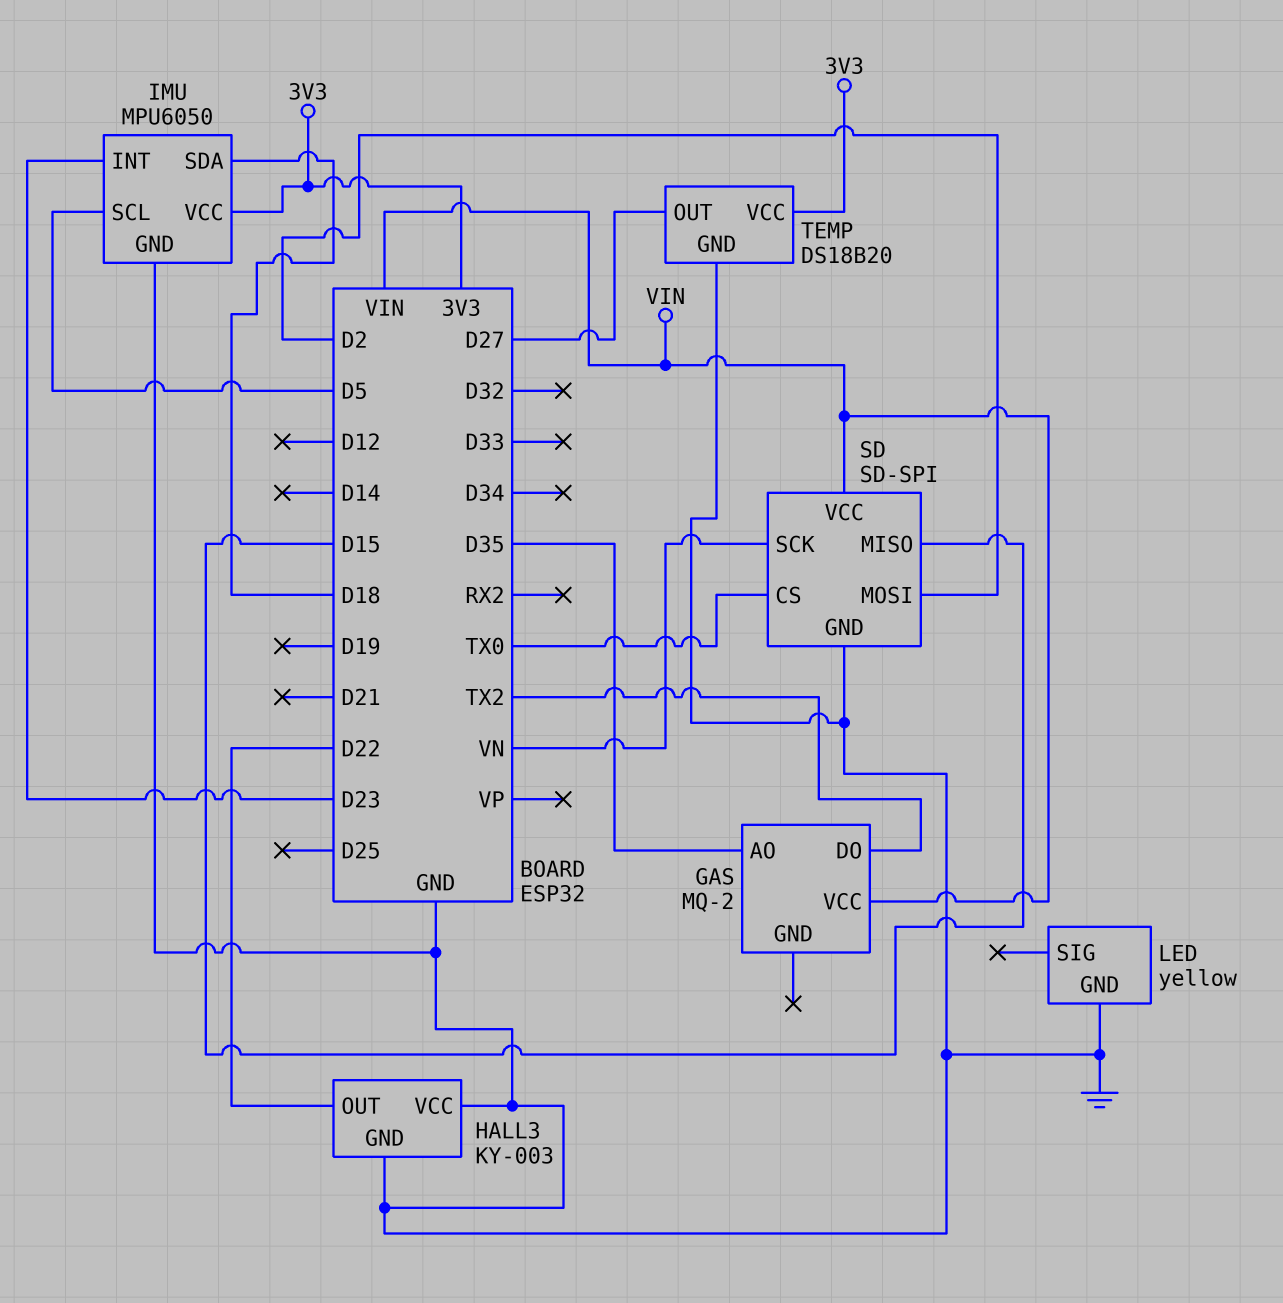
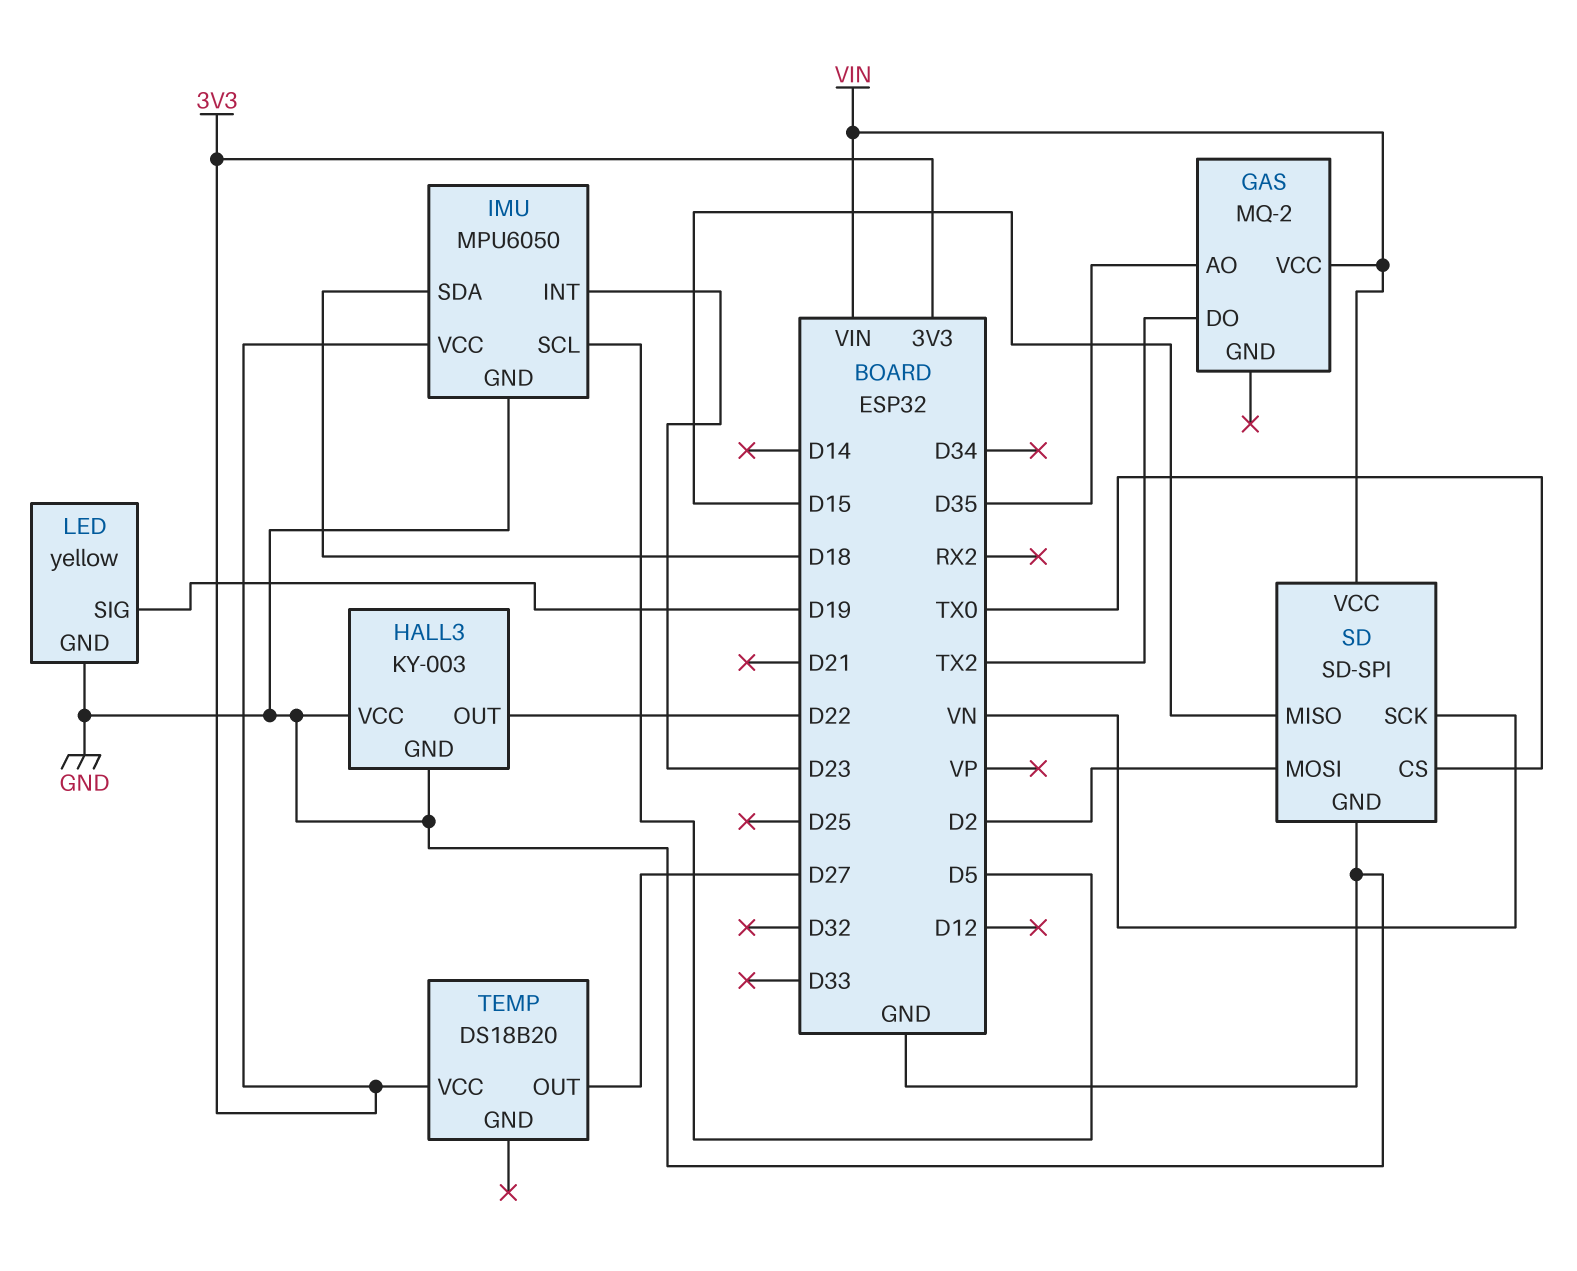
LED pin SIG: none -> D19
TEMP pin GND: GND -> none

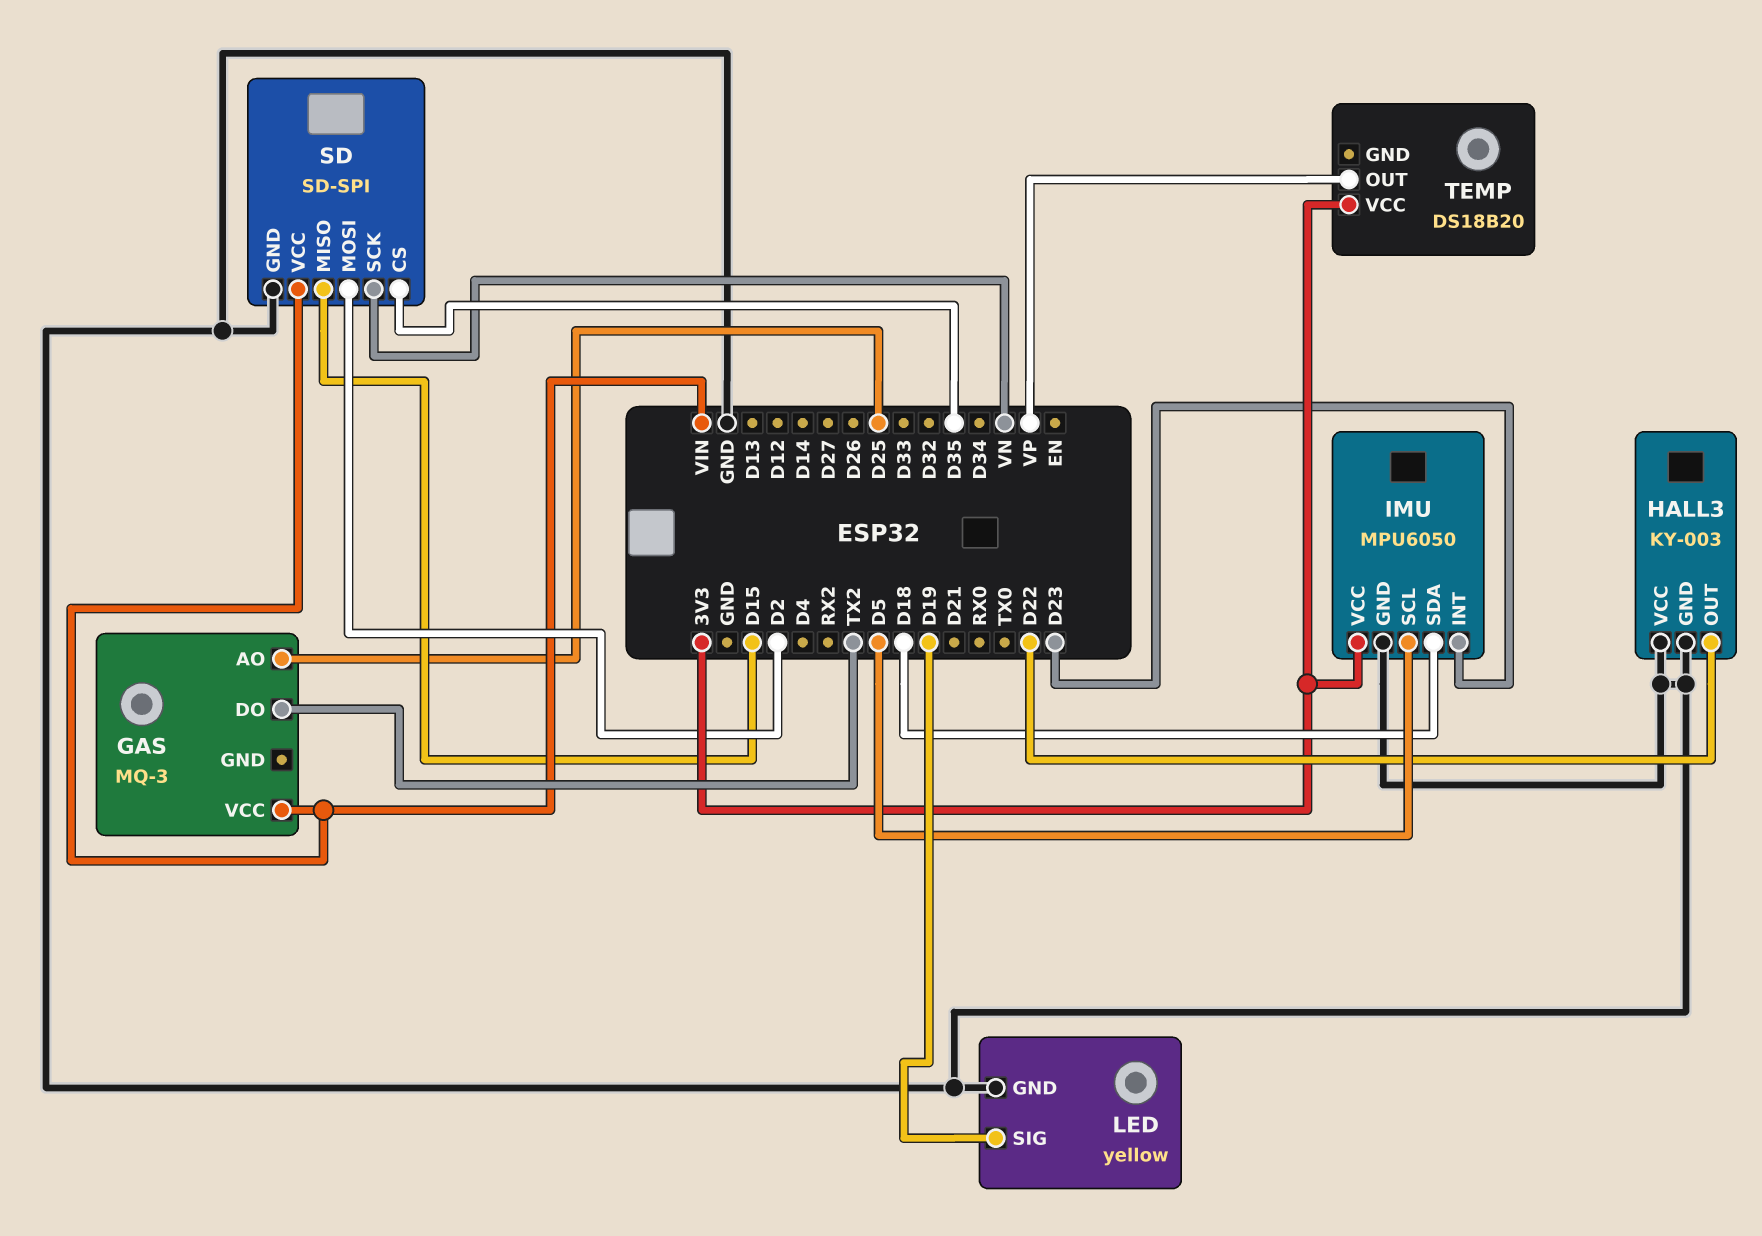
GAS: MQ-2 -> MQ-3
GAS pin AO: D35 -> D25
SD pin CS: TX0 -> D35
TEMP pin OUT: D27 -> VP

